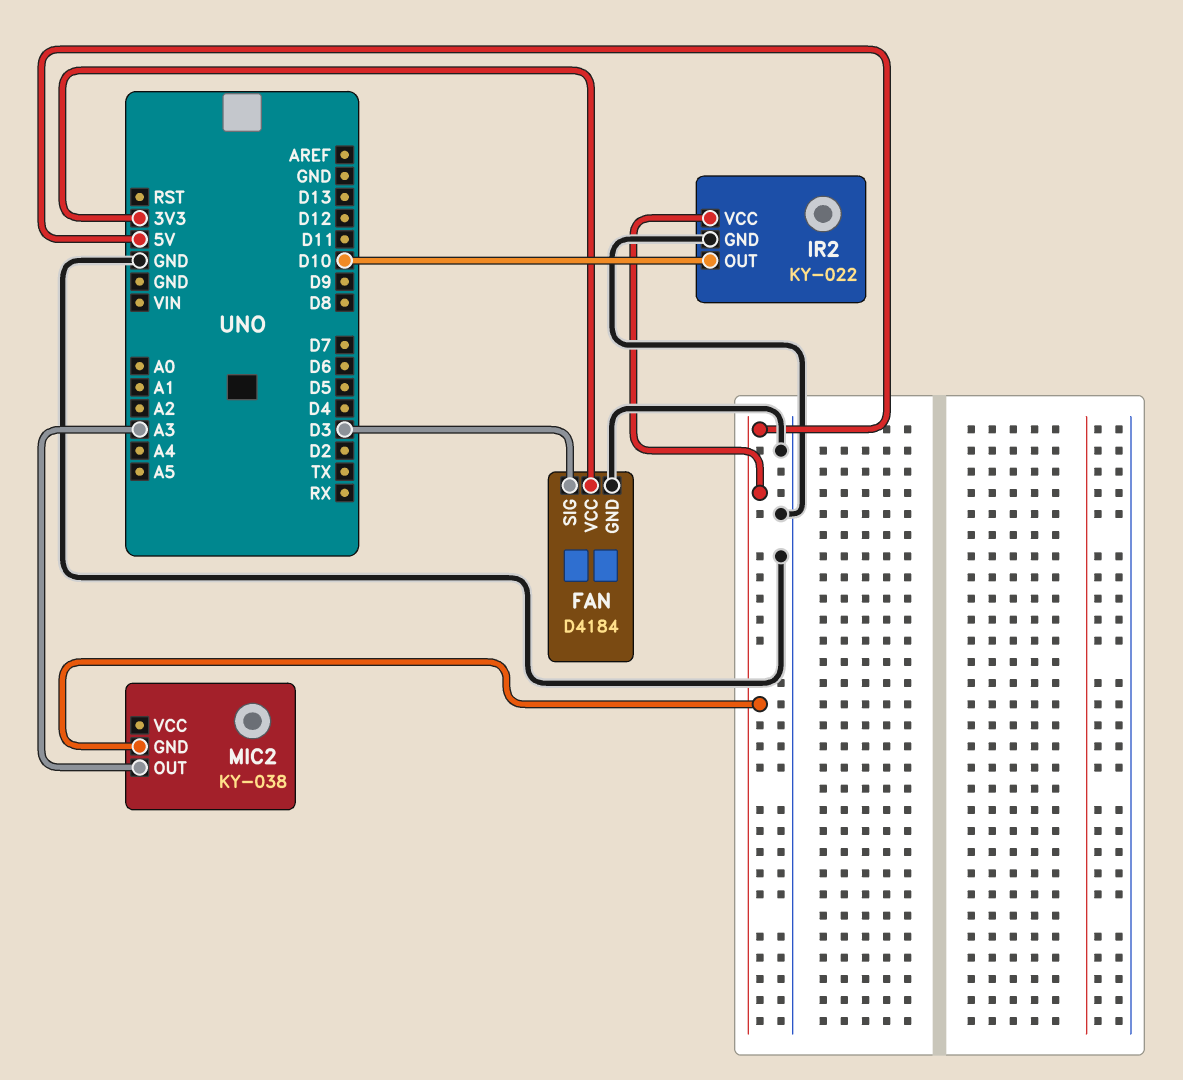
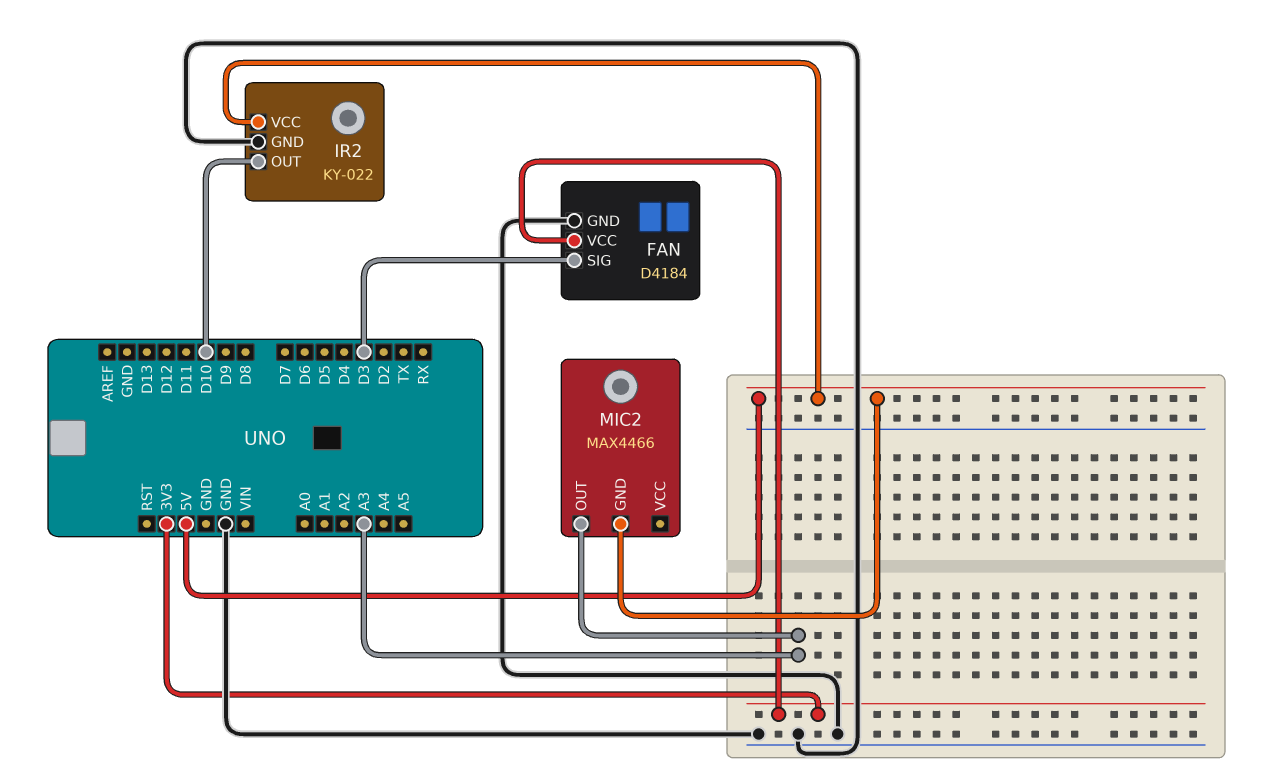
MIC2: KY-038 -> MAX4466

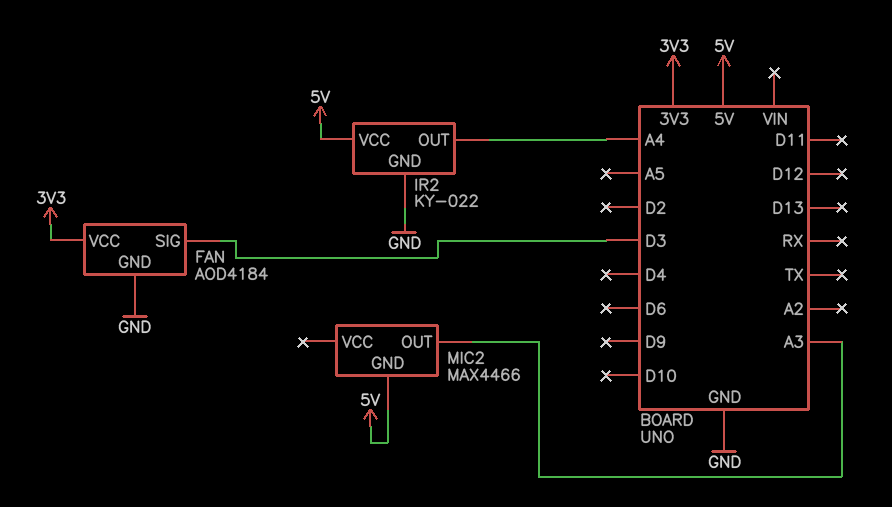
FAN: D4184 -> AOD4184
IR2 pin OUT: D10 -> A4

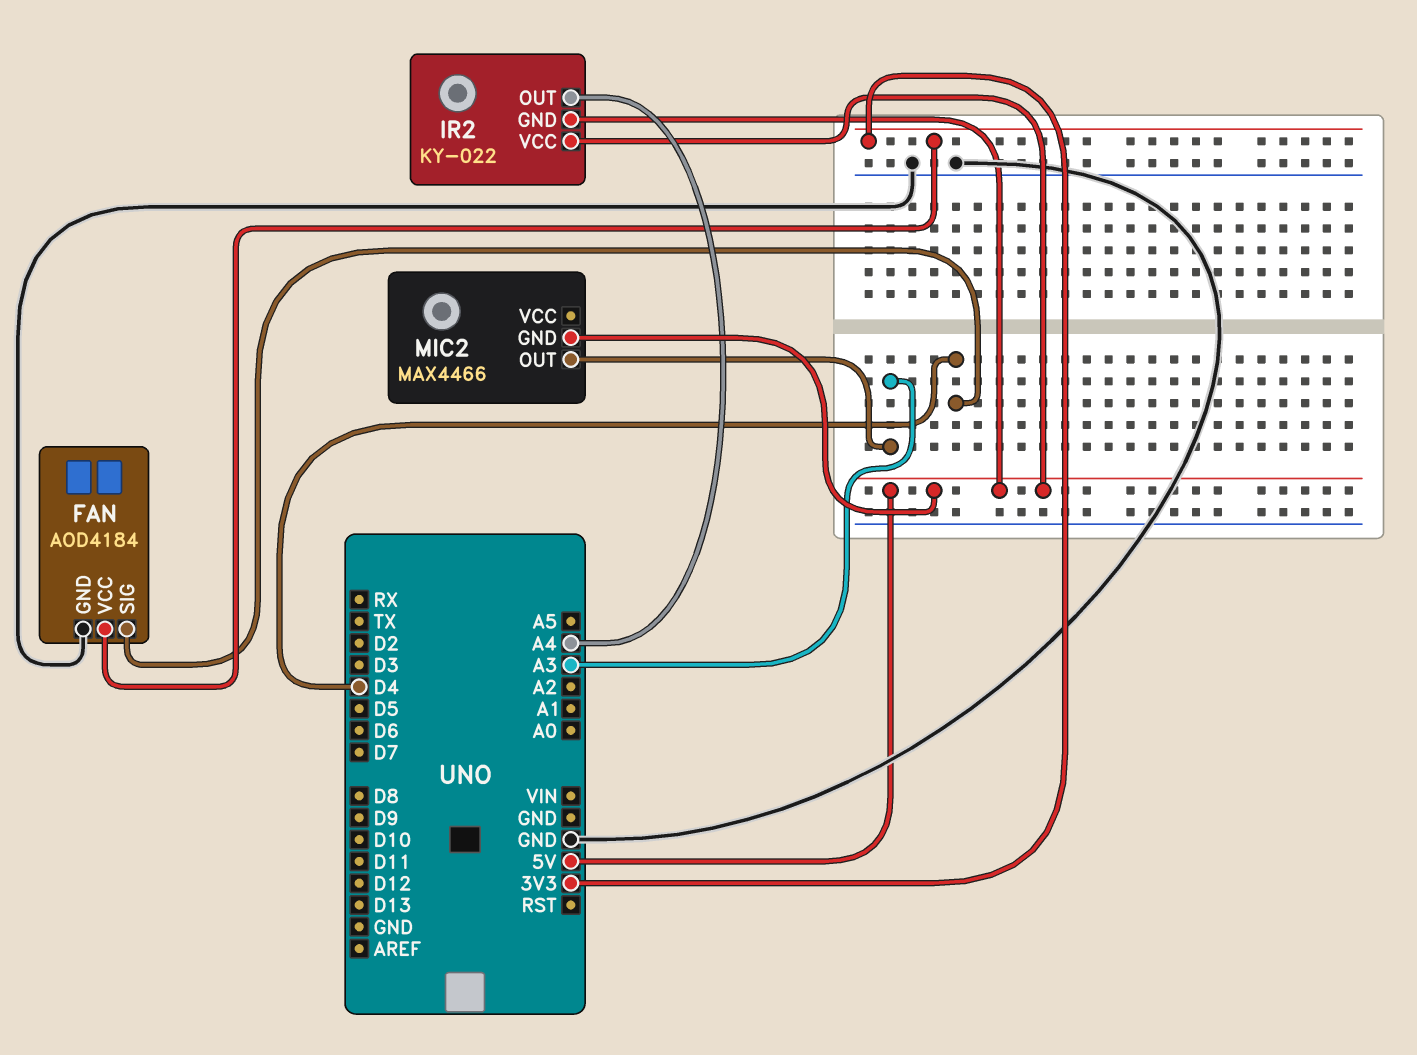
FAN pin SIG: D3 -> D4
IR2 pin GND: GND -> 5V

